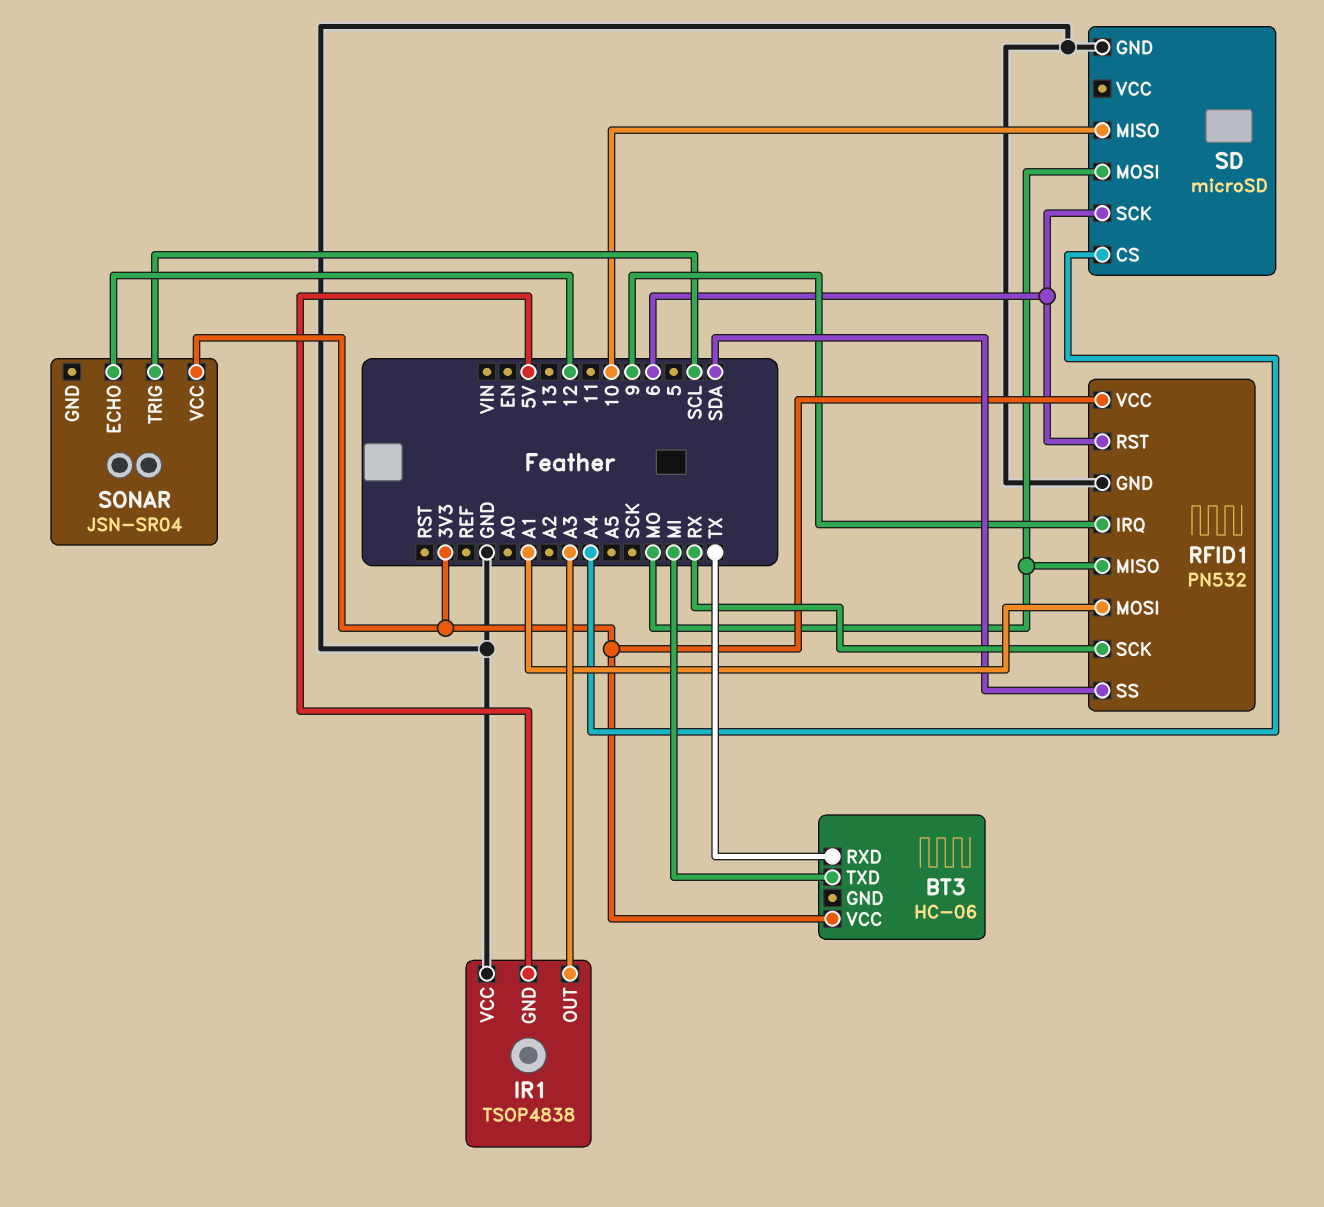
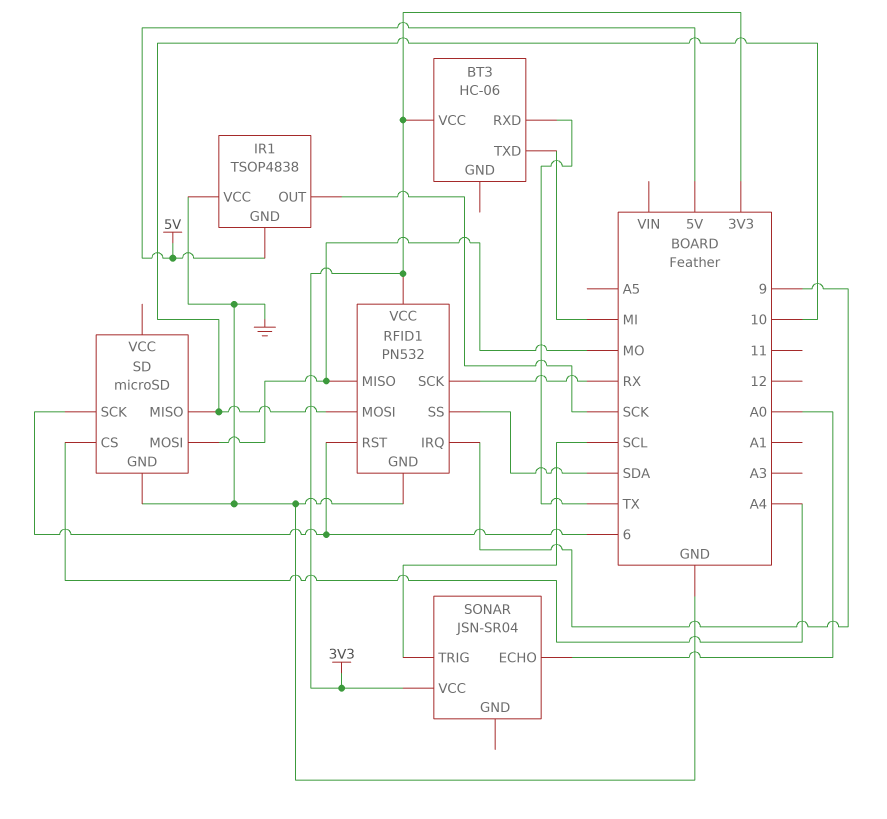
IR1 pin OUT: A3 -> SCK
RFID1 pin MOSI: A1 -> 10
SONAR pin ECHO: 12 -> A0

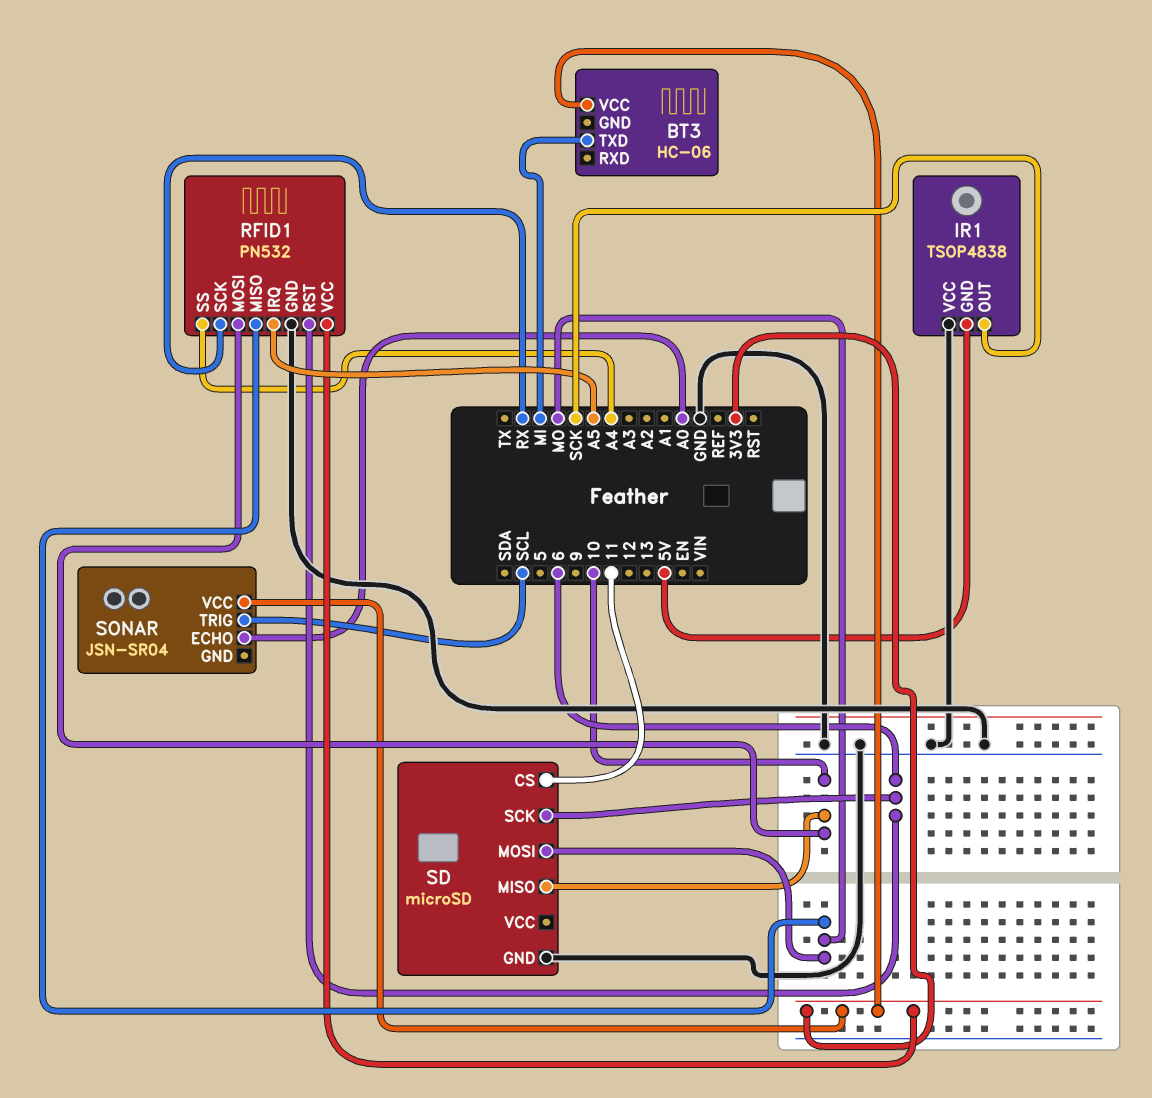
BT3 pin RXD: TX -> none
RFID1 pin IRQ: 9 -> A5
RFID1 pin SS: SDA -> A4
SD pin CS: A4 -> 11

